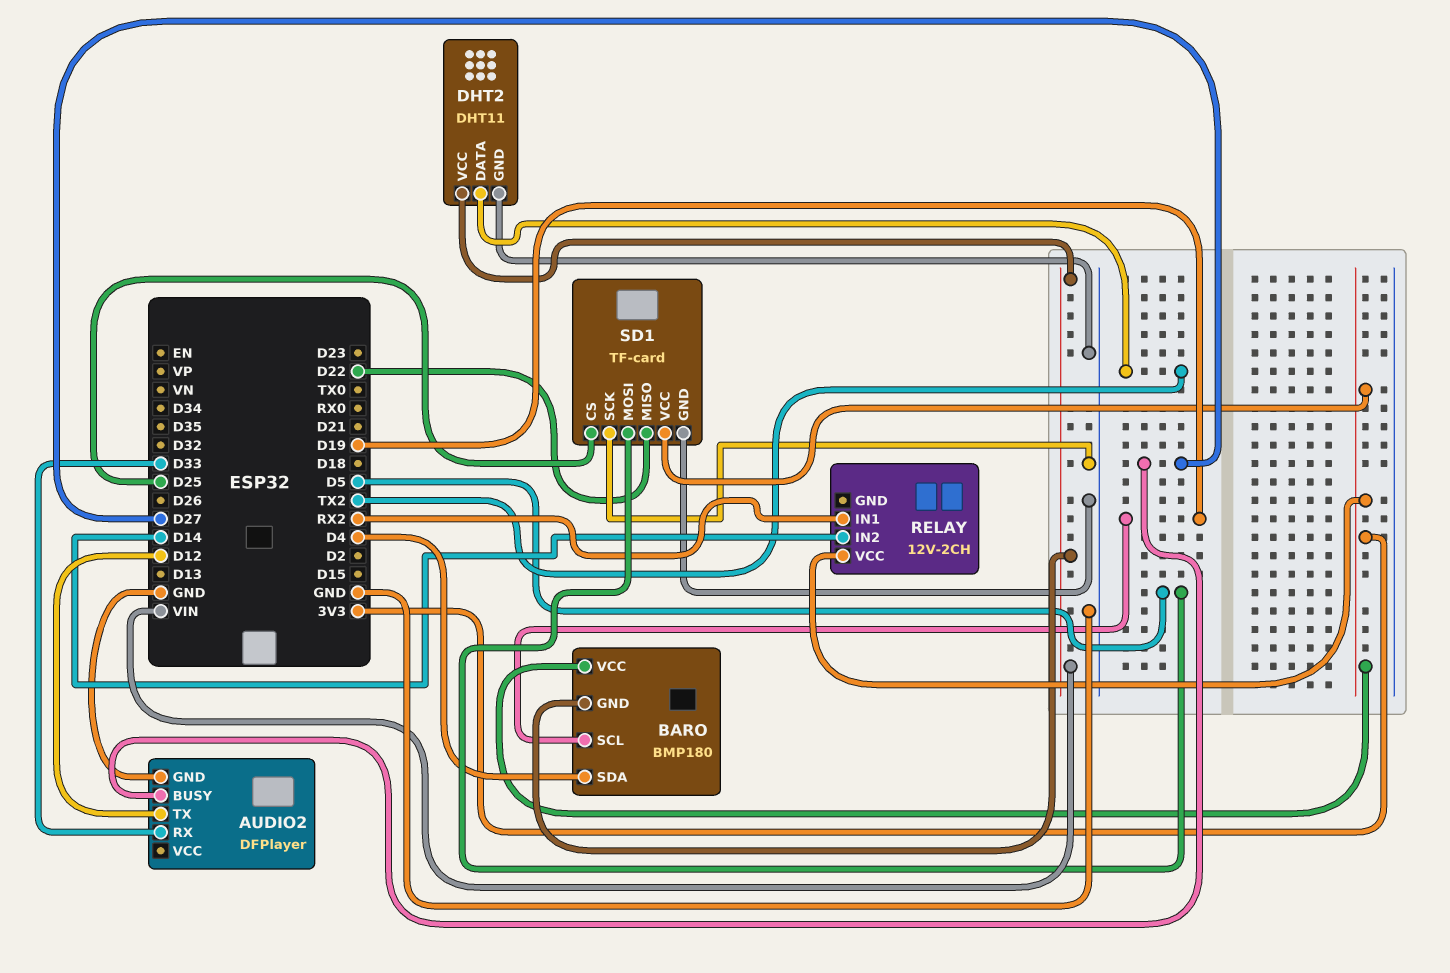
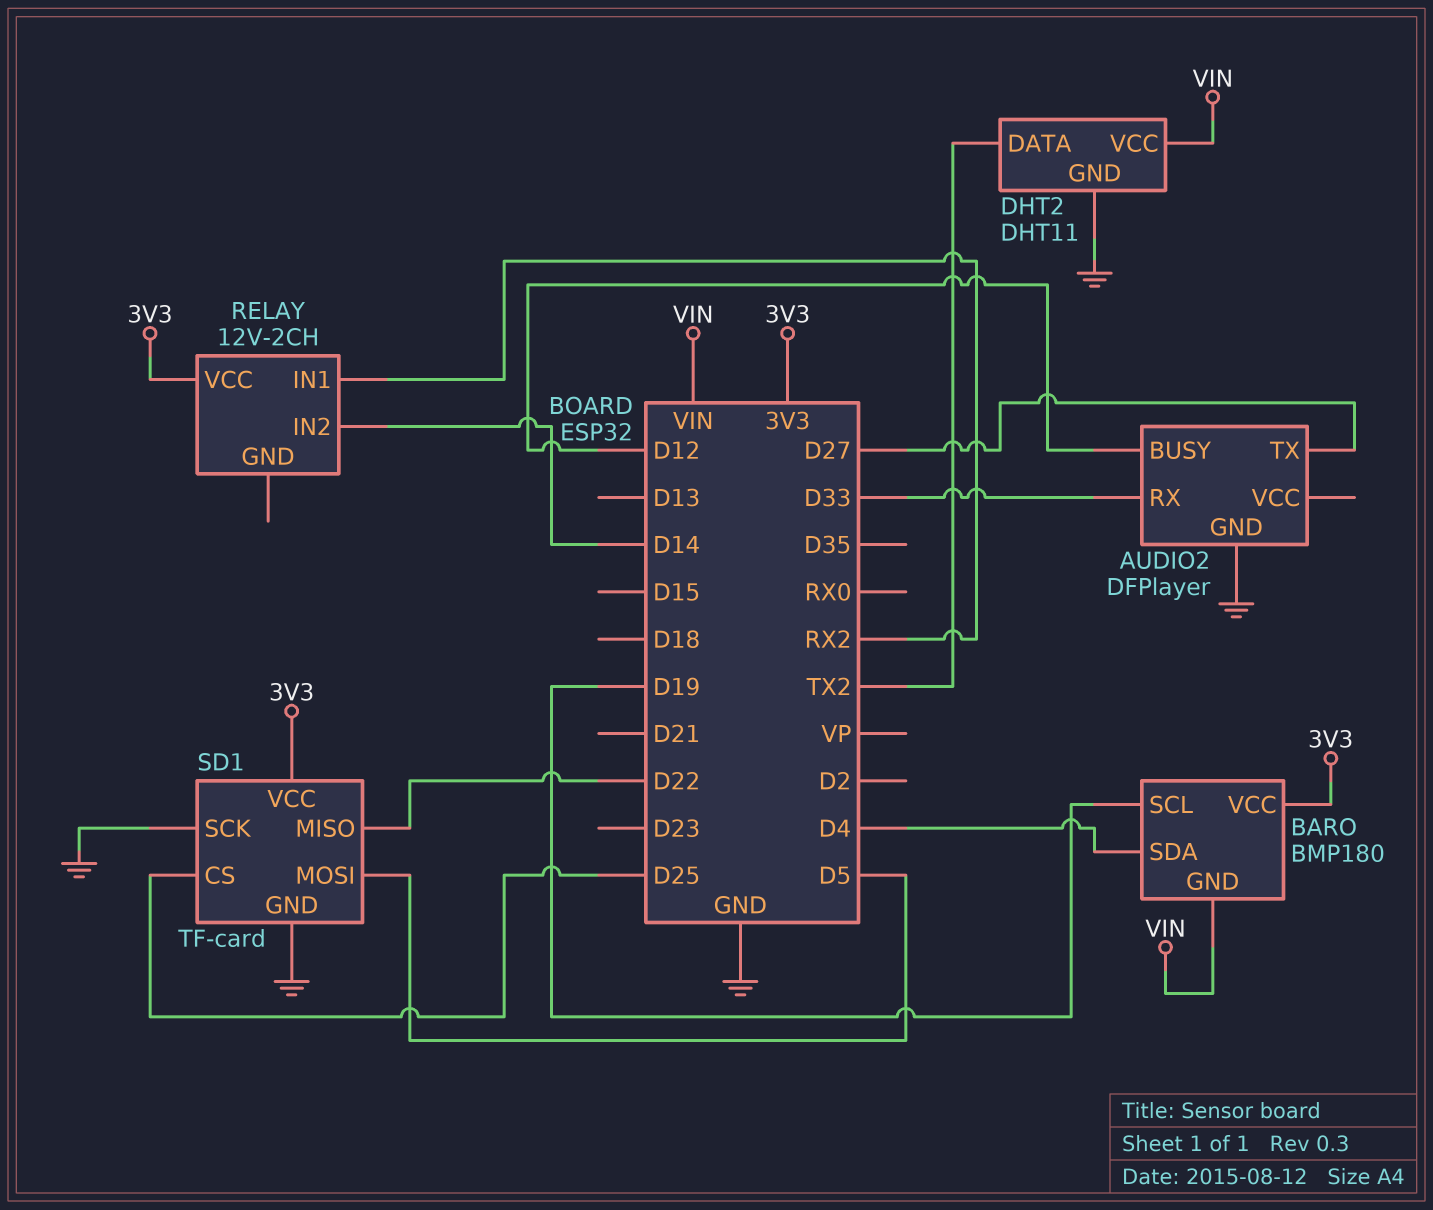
AUDIO2 pin BUSY: D27 -> D12
AUDIO2 pin TX: D12 -> D27

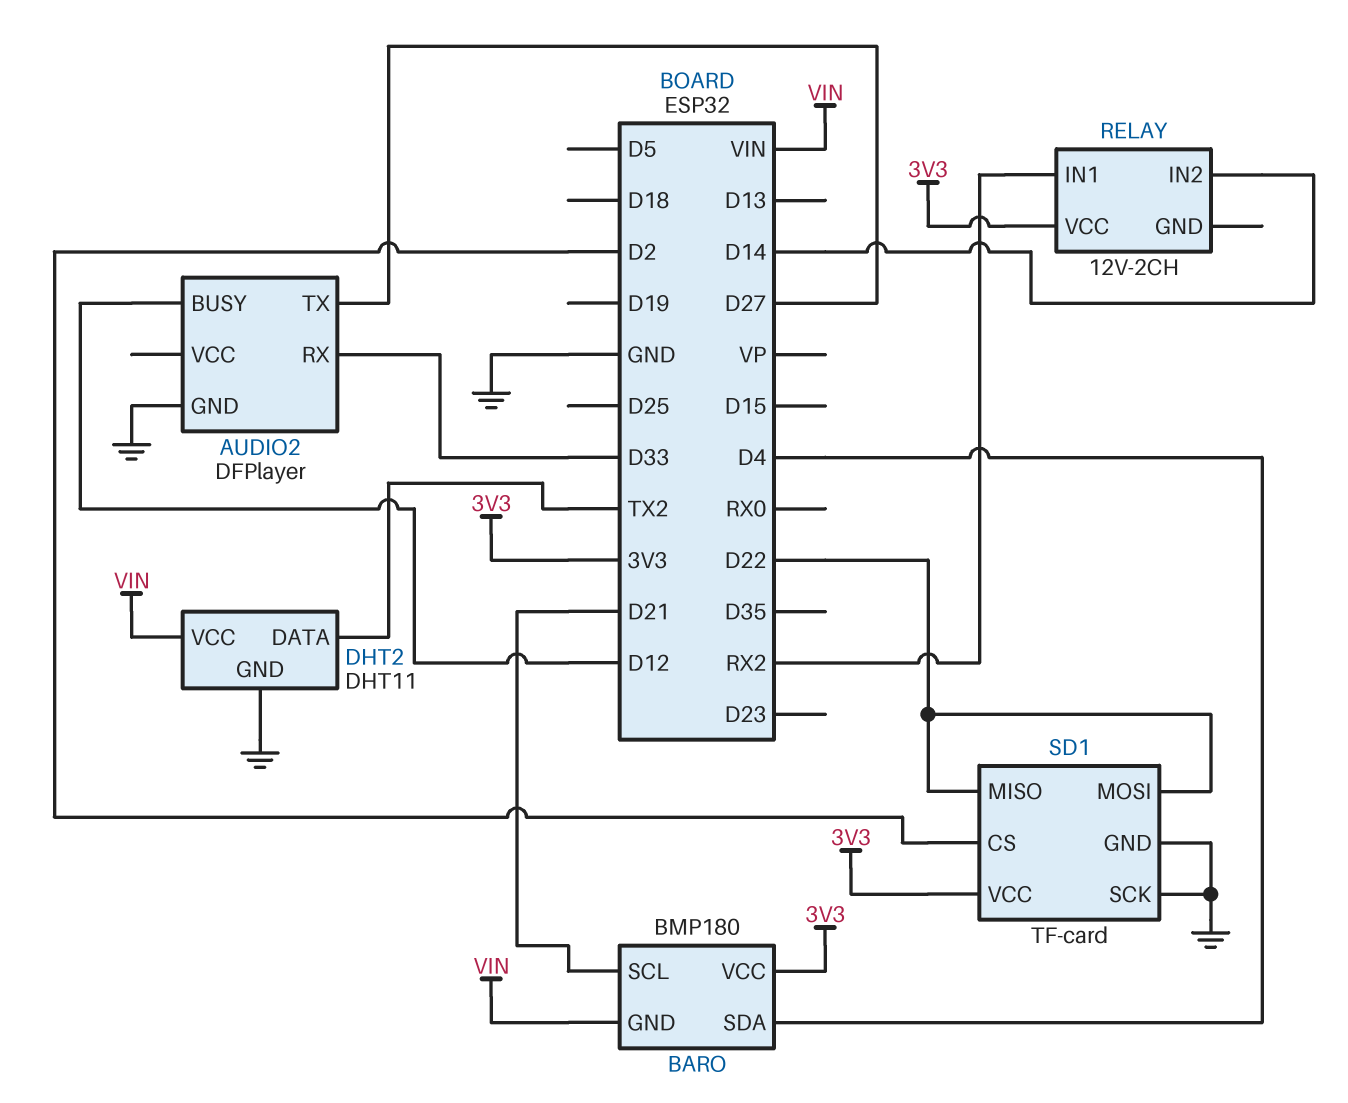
BARO pin SCL: D19 -> D21
SD1 pin CS: D25 -> D2
SD1 pin MOSI: D5 -> D22

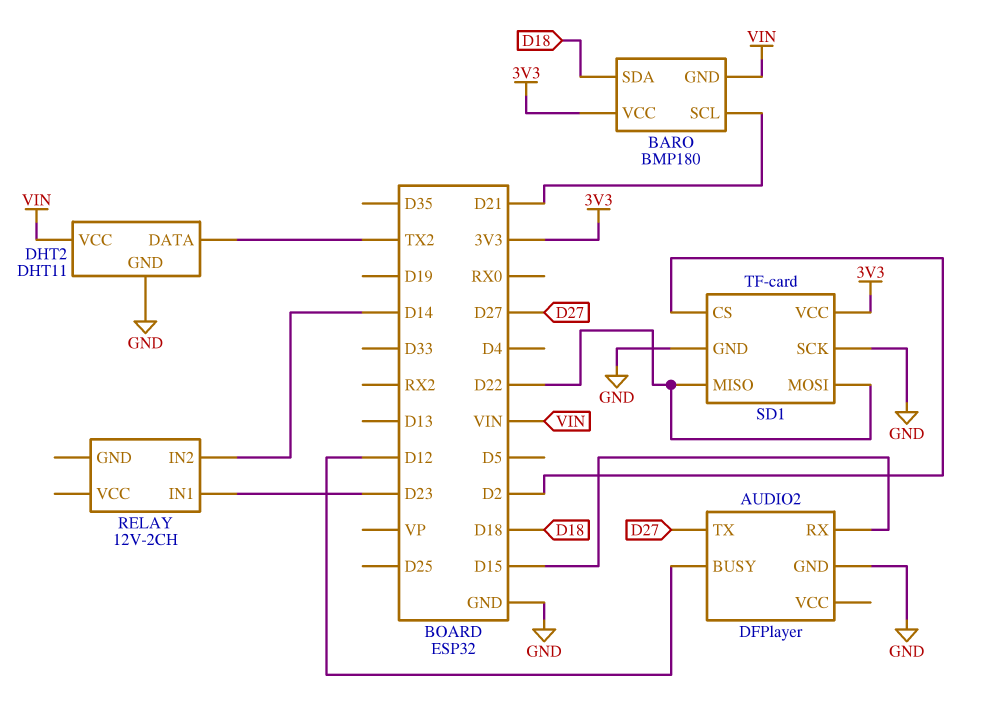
AUDIO2 pin RX: D33 -> D15
BARO pin SDA: D4 -> D18
RELAY pin IN1: RX2 -> D23
RELAY pin VCC: 3V3 -> none

